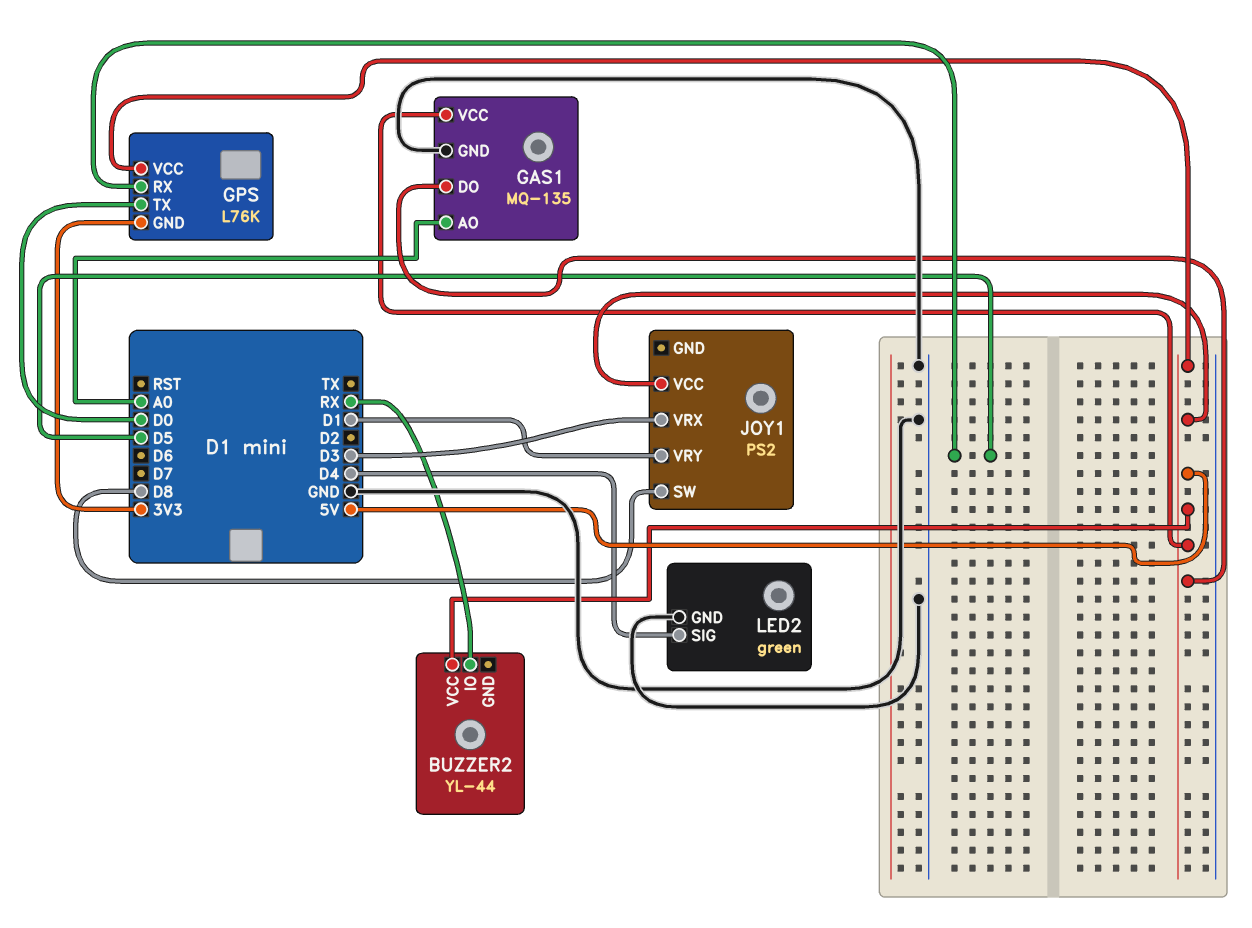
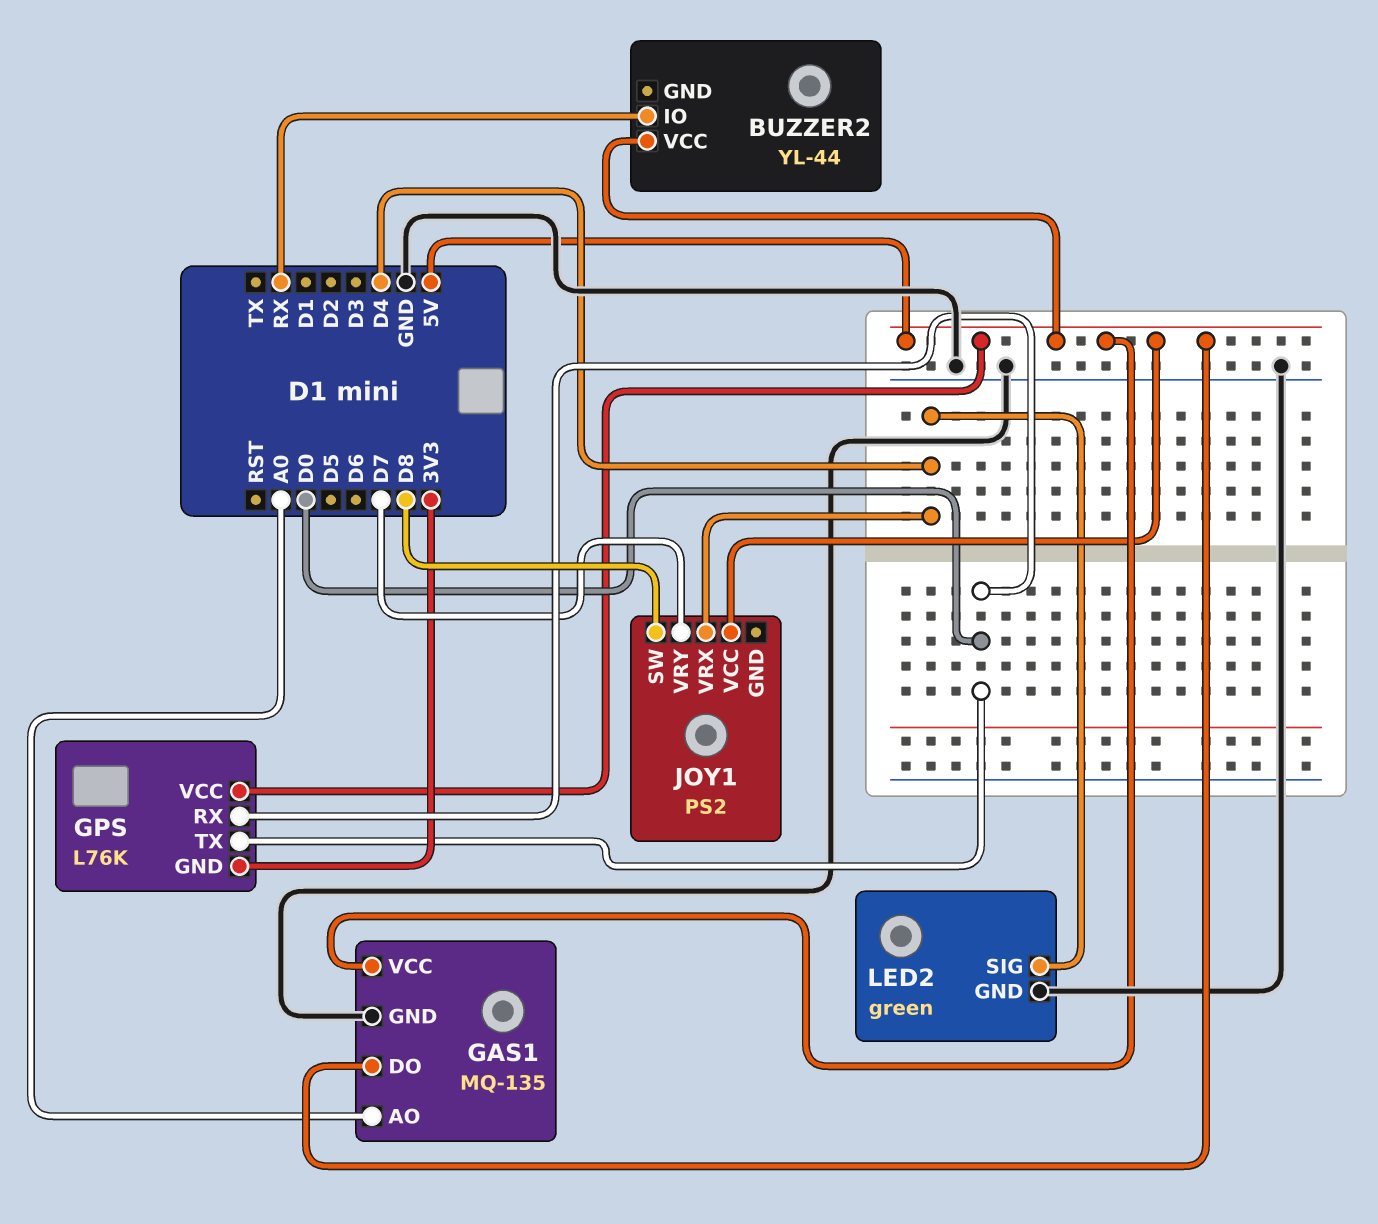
GPS pin RX: D5 -> D0
JOY1 pin VRX: D3 -> D4
JOY1 pin VRY: D1 -> D7

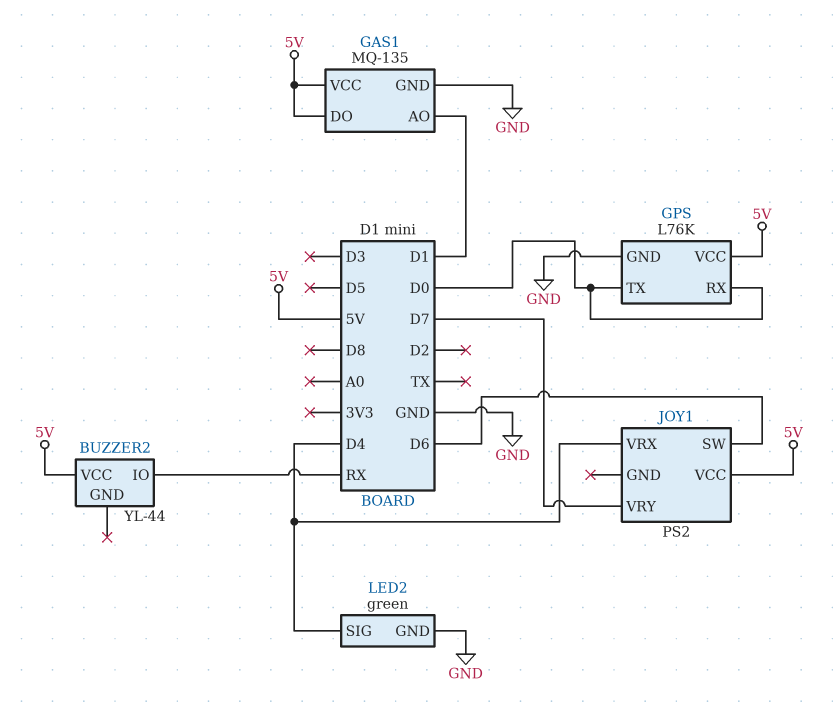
GAS1 pin AO: A0 -> D1
GPS pin GND: 3V3 -> GND
JOY1 pin SW: D8 -> D6

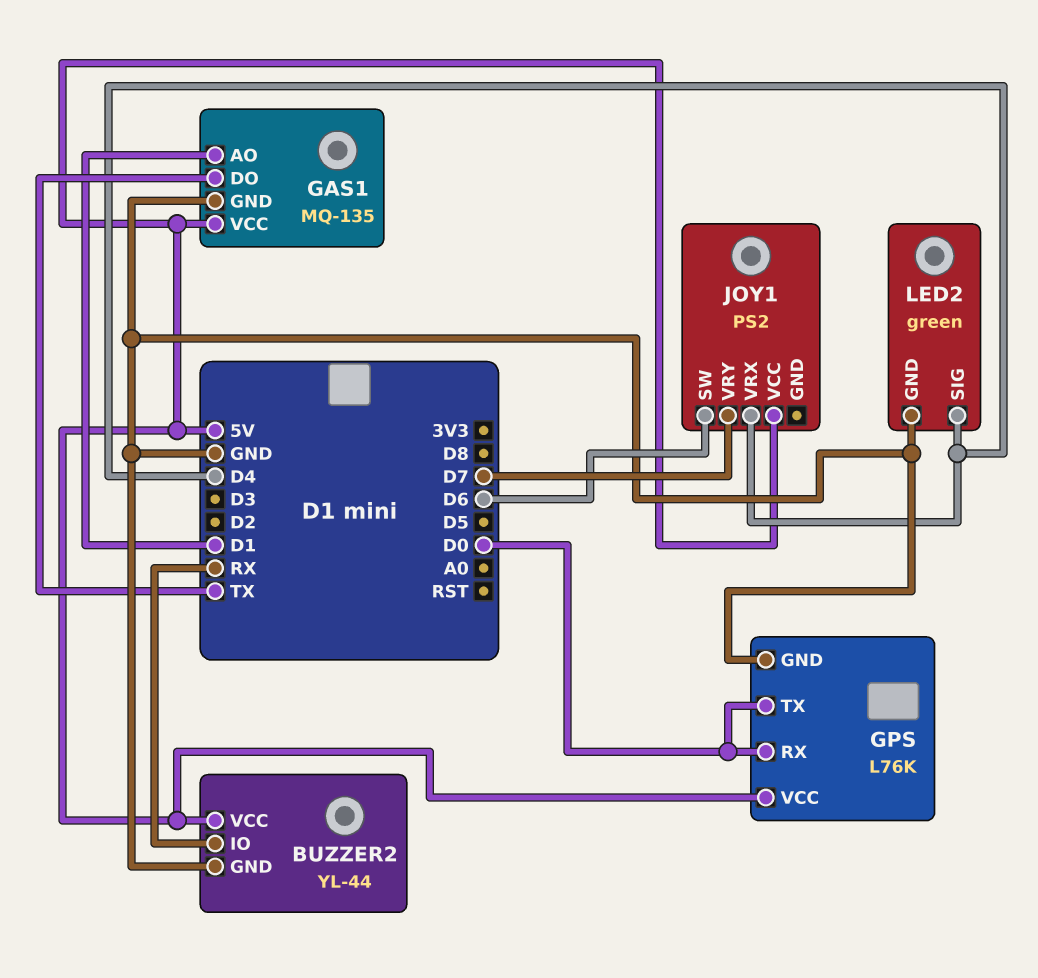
BUZZER2 pin GND: none -> GND
GAS1 pin DO: 5V -> TX

